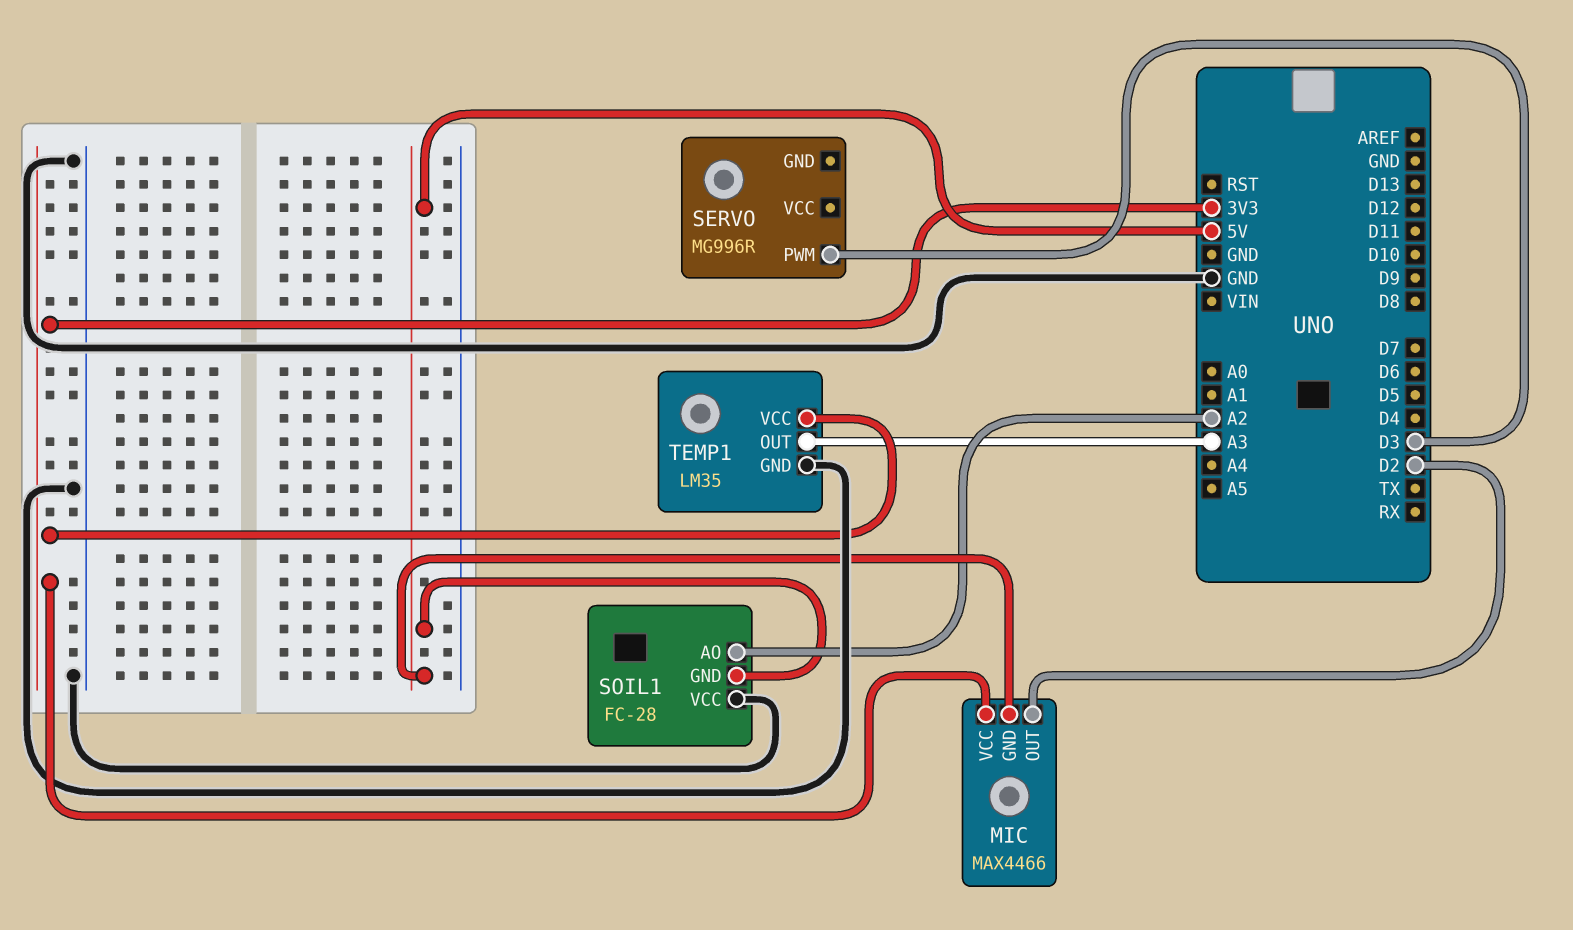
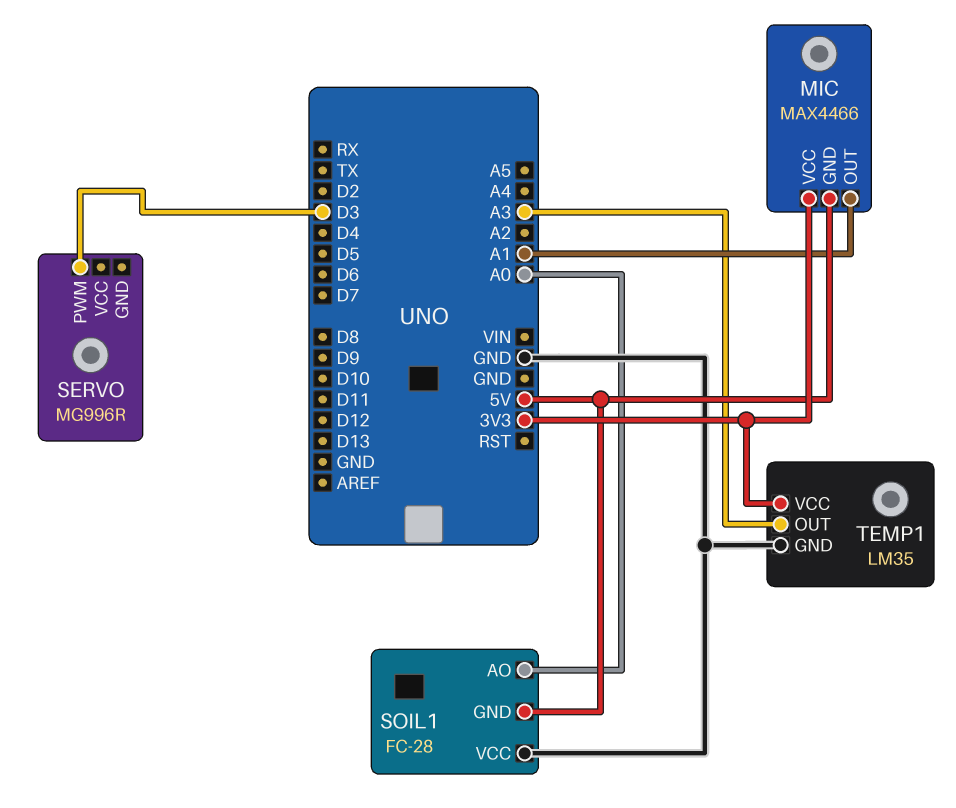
MIC pin OUT: D2 -> A1
SOIL1 pin AO: A2 -> A0

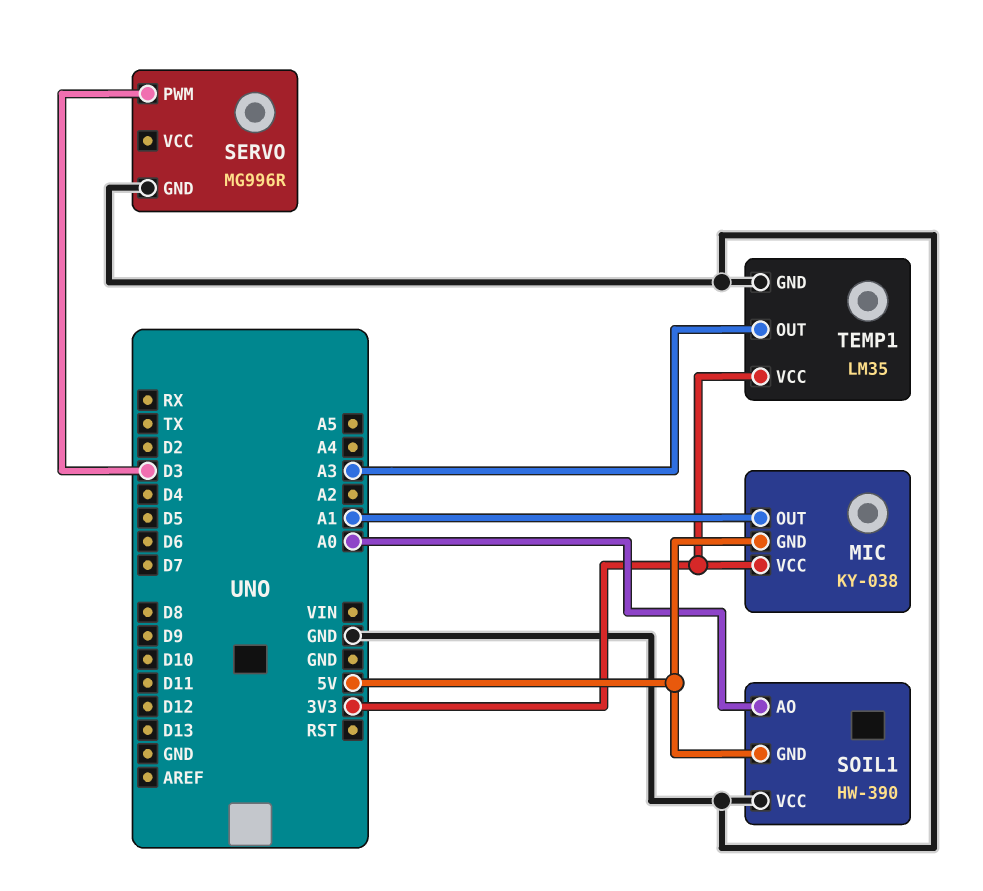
MIC: MAX4466 -> KY-038
SERVO pin GND: none -> GND
SOIL1: FC-28 -> HW-390

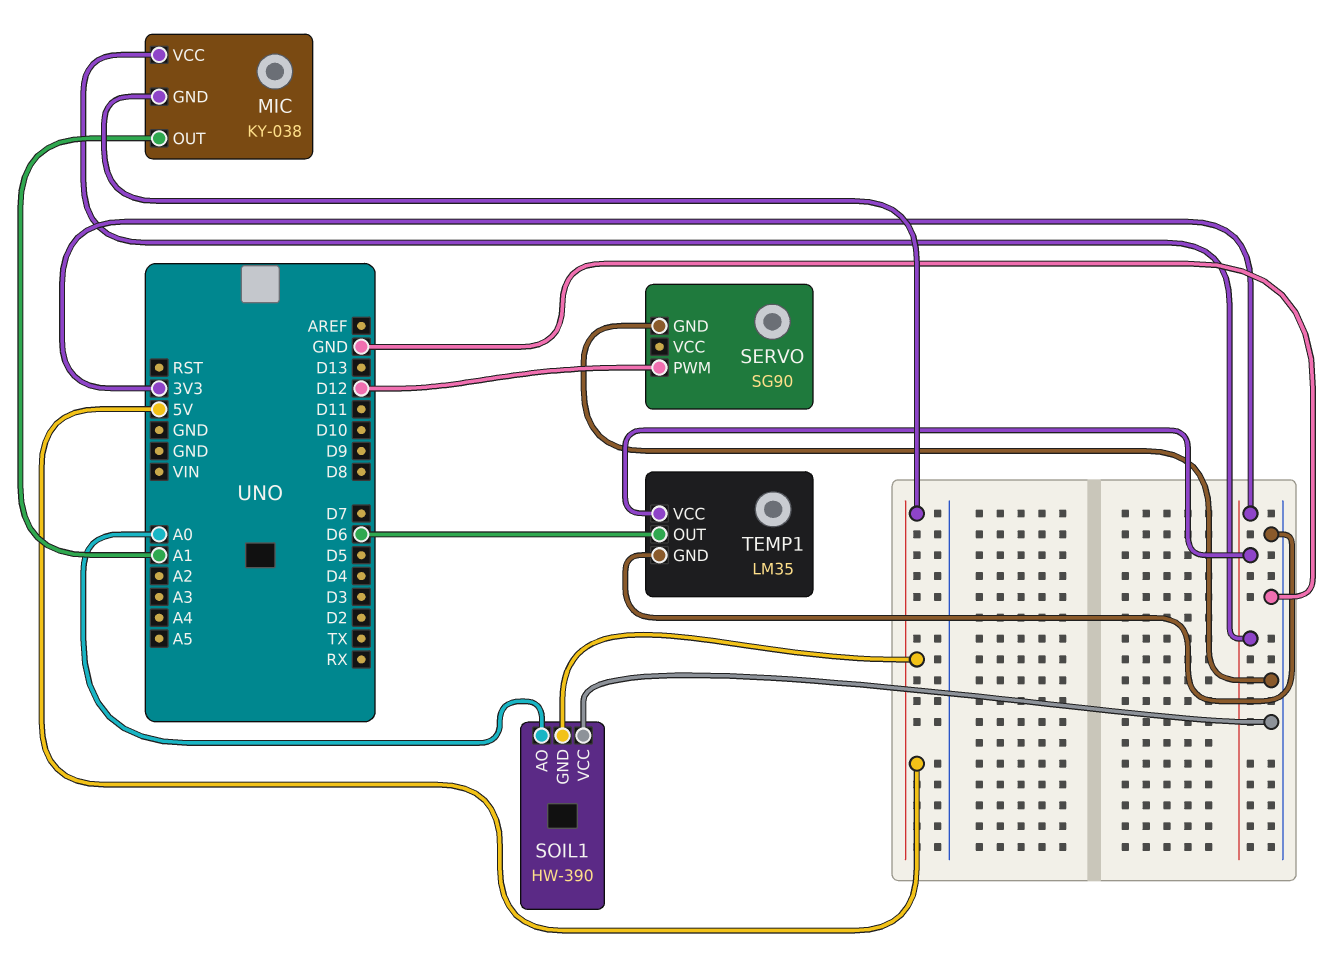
SERVO: MG996R -> SG90
SERVO pin PWM: D3 -> D12
TEMP1 pin OUT: A3 -> D6

